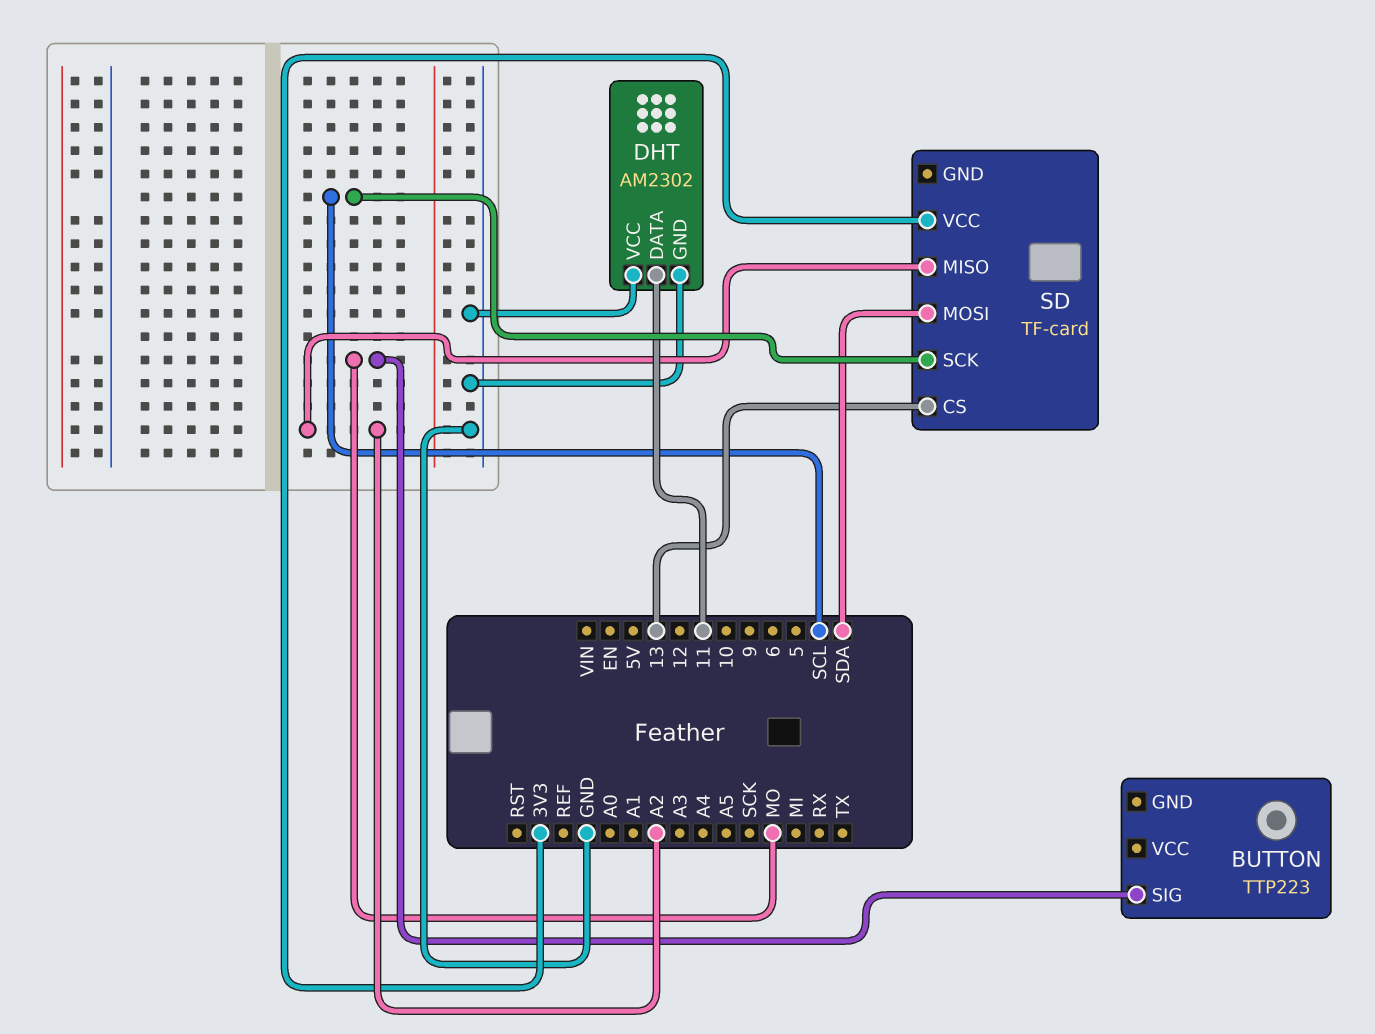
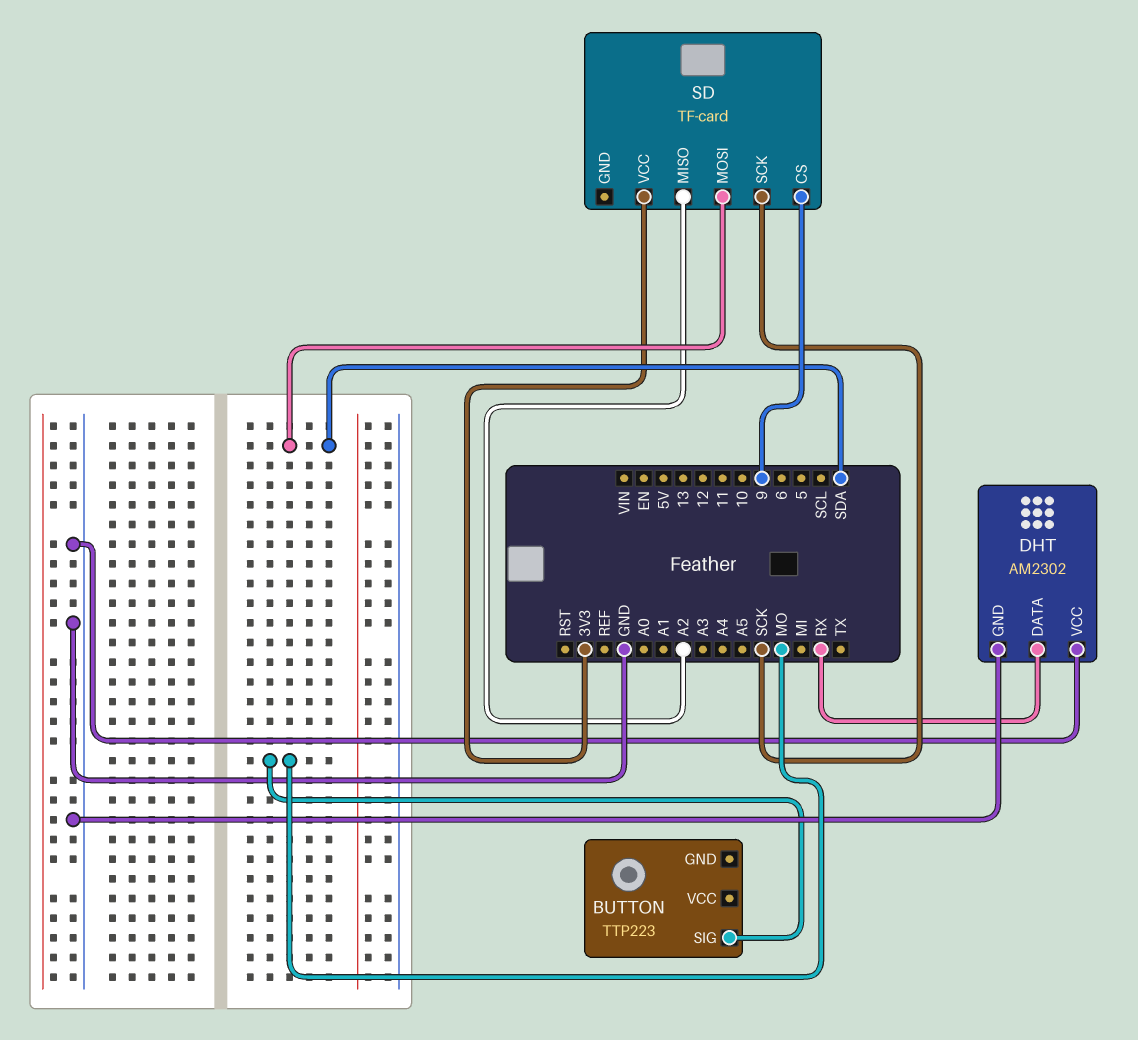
DHT pin DATA: 11 -> RX
SD pin CS: 13 -> 9
SD pin SCK: SCL -> SCK

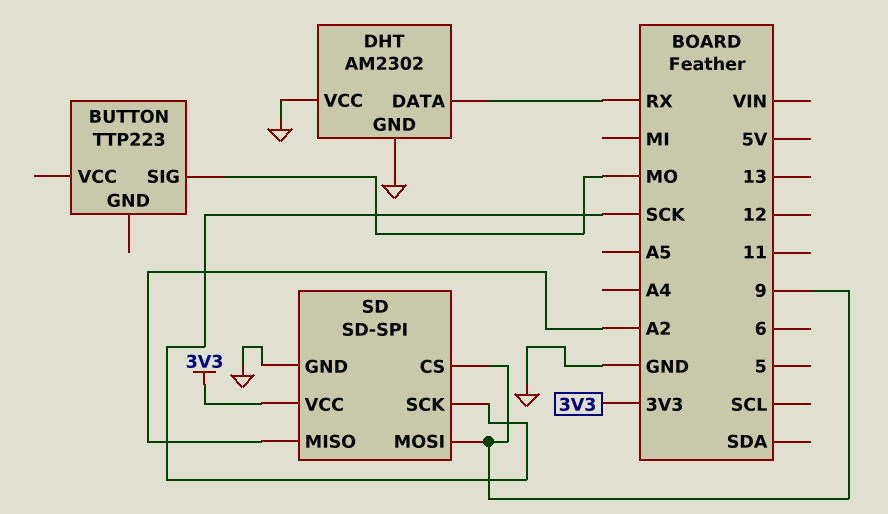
SD: TF-card -> SD-SPI
SD pin GND: none -> GND
SD pin MOSI: SDA -> 9

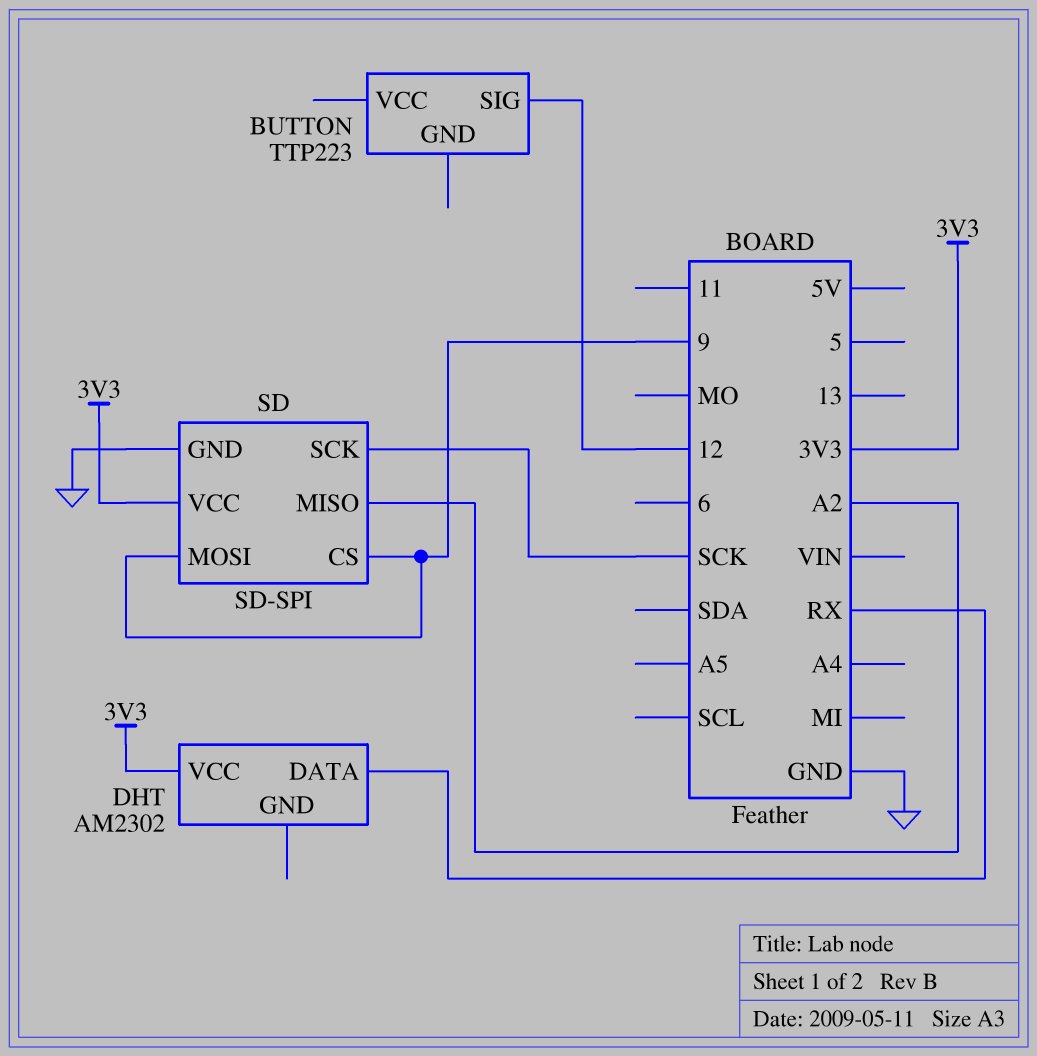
BUTTON pin SIG: MO -> 12
DHT pin GND: GND -> none
DHT pin VCC: GND -> 3V3

